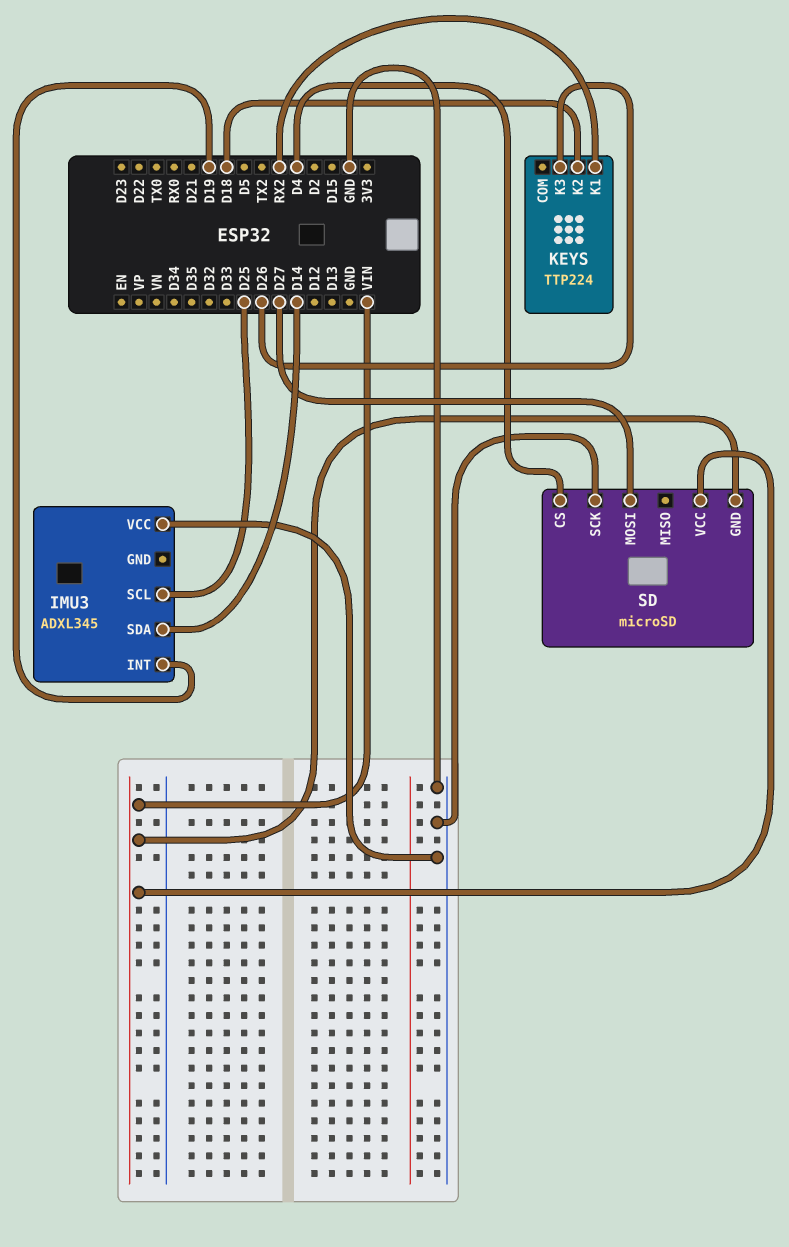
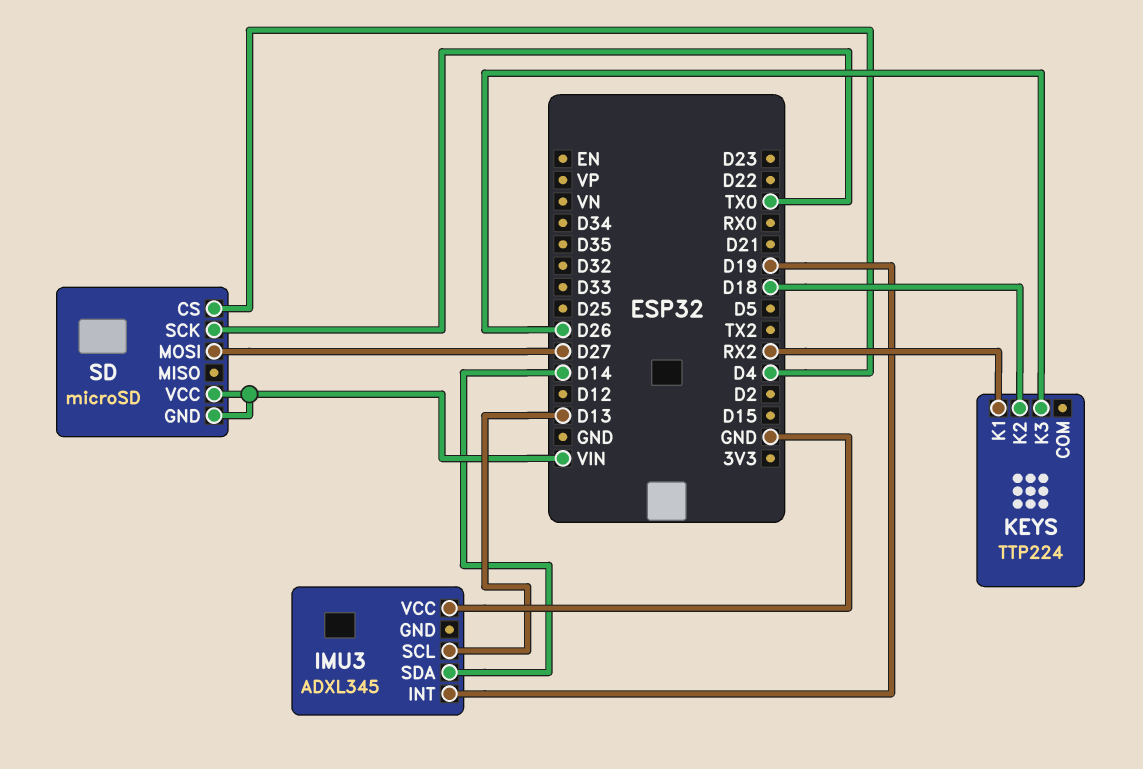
IMU3 pin SCL: D25 -> D13
SD pin SCK: GND -> TX0

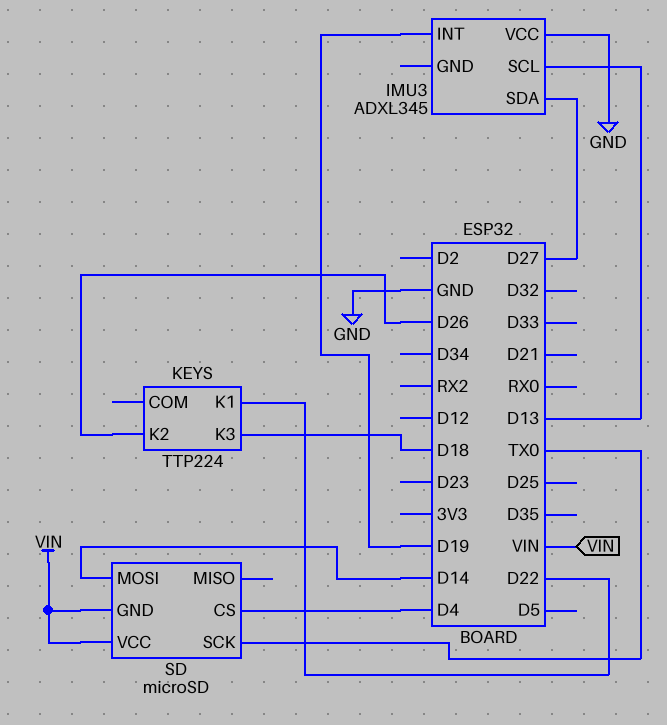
IMU3 pin SDA: D14 -> D27
KEYS pin K1: RX2 -> D22
KEYS pin K2: D18 -> D26
KEYS pin K3: D26 -> D18
SD pin MOSI: D27 -> D14

